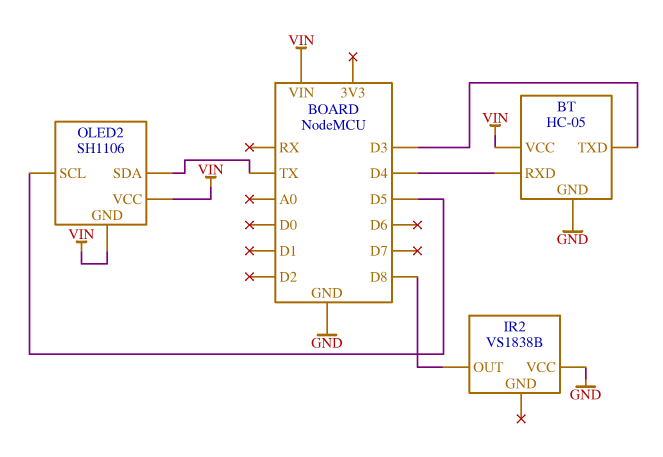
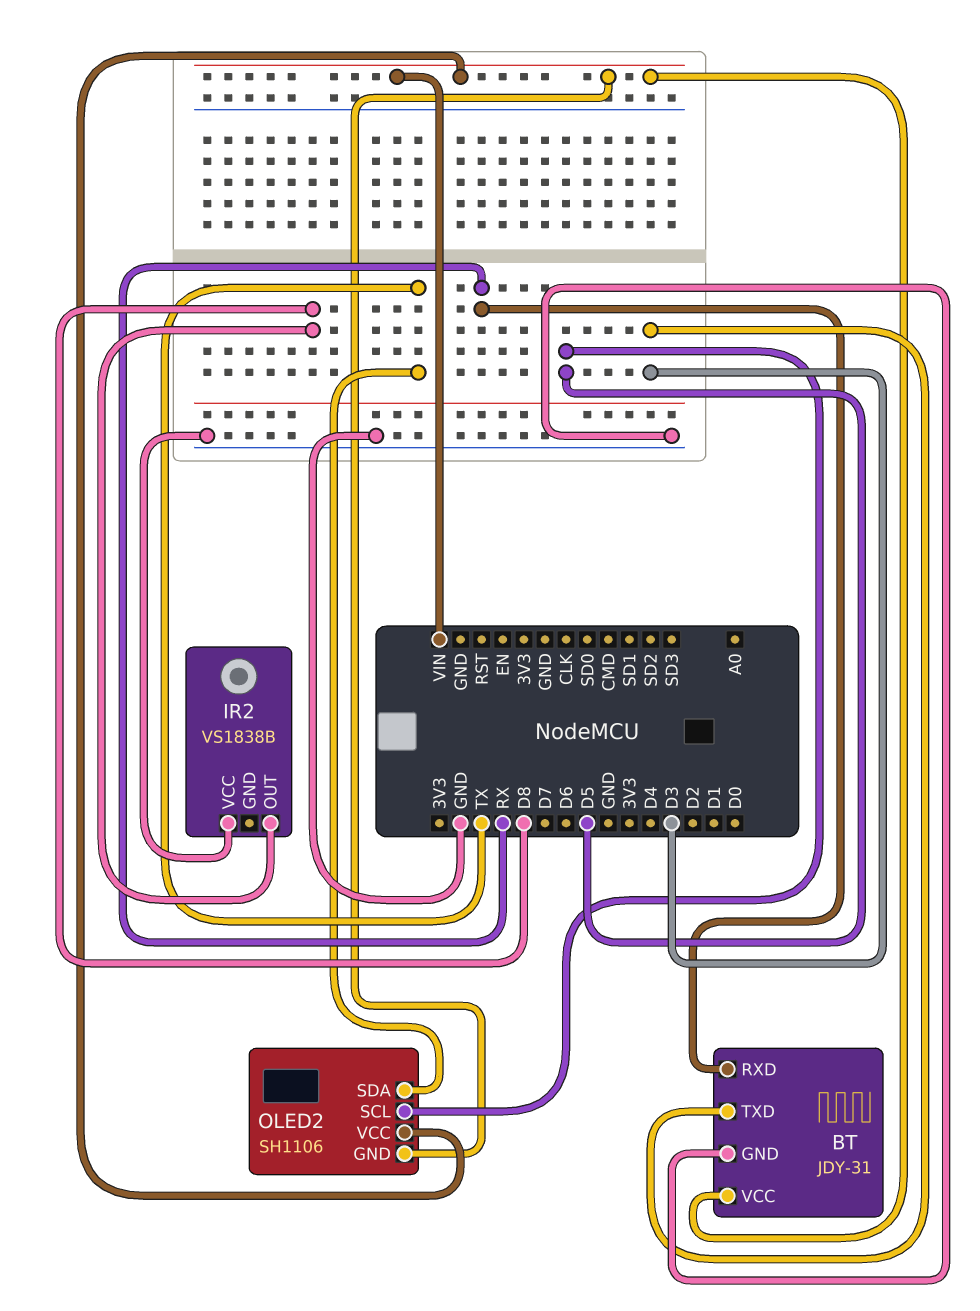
BT: HC-05 -> JDY-31
BT pin RXD: D4 -> RX

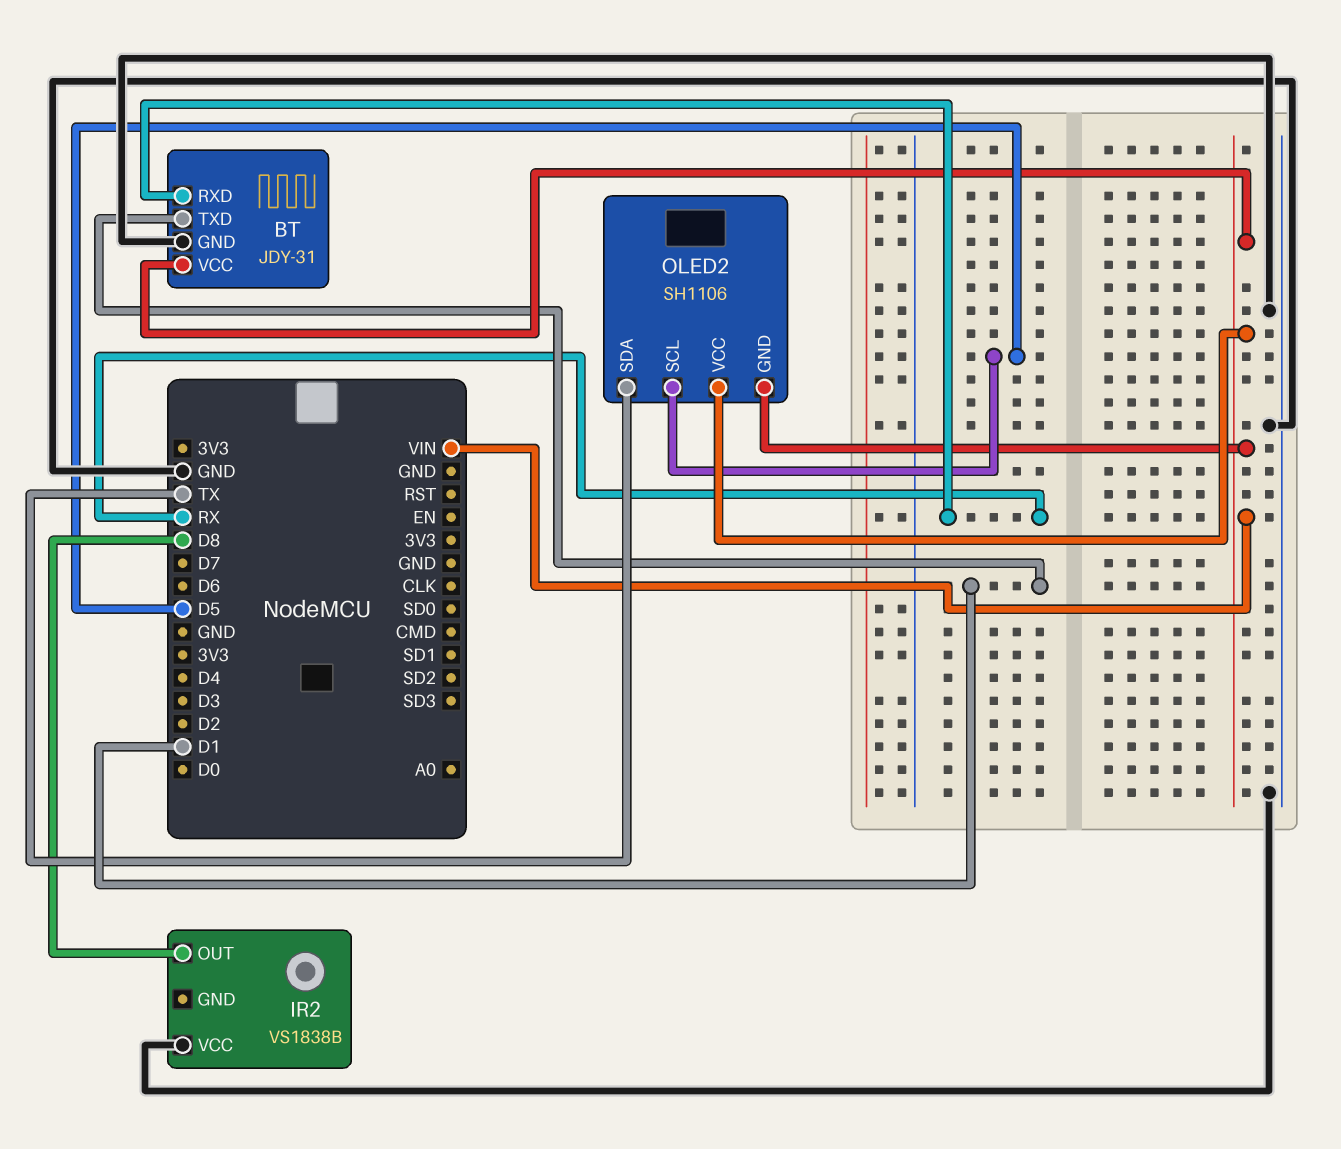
BT pin TXD: D3 -> D1

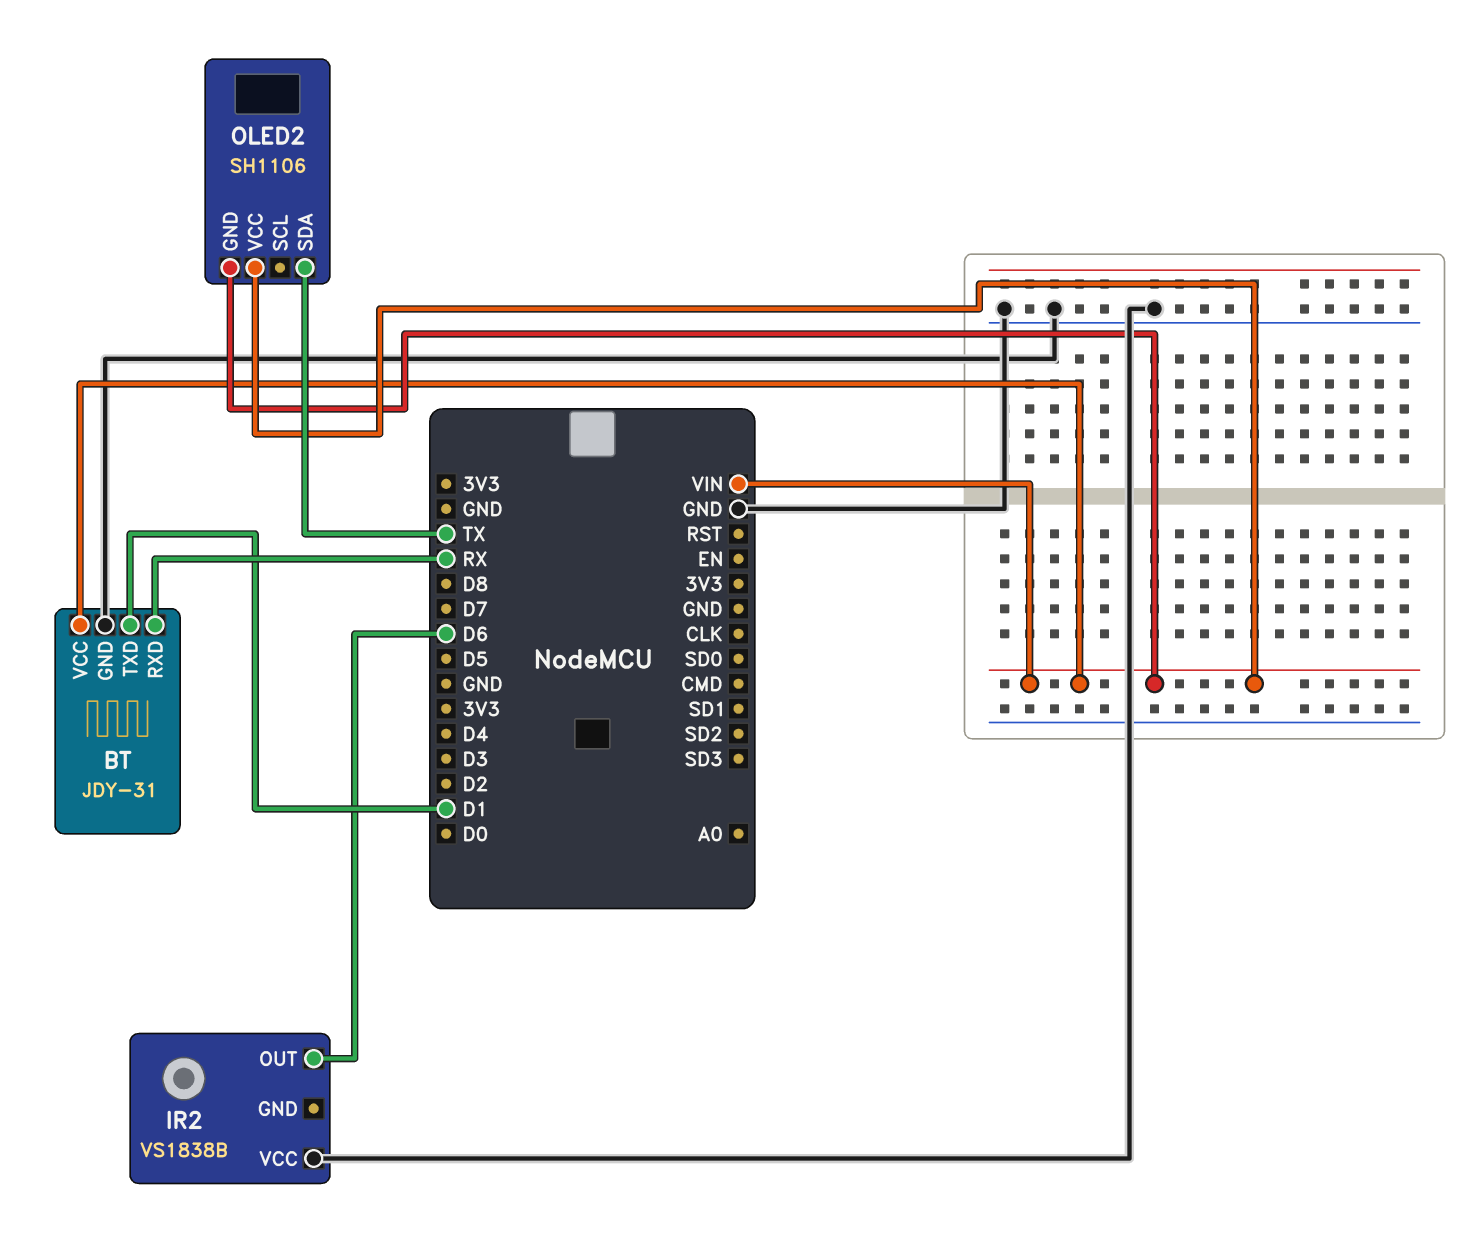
IR2 pin OUT: D8 -> D6
OLED2 pin SCL: D5 -> none

